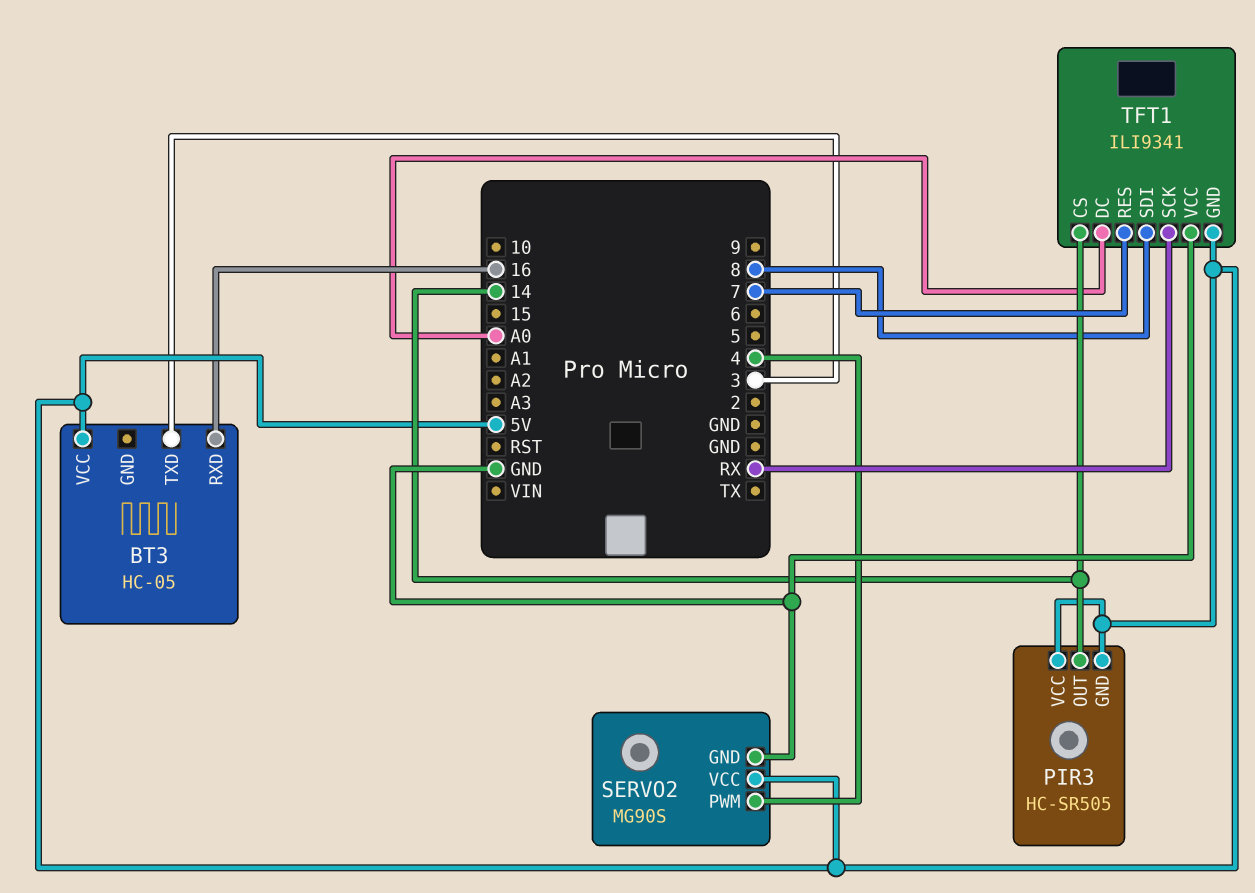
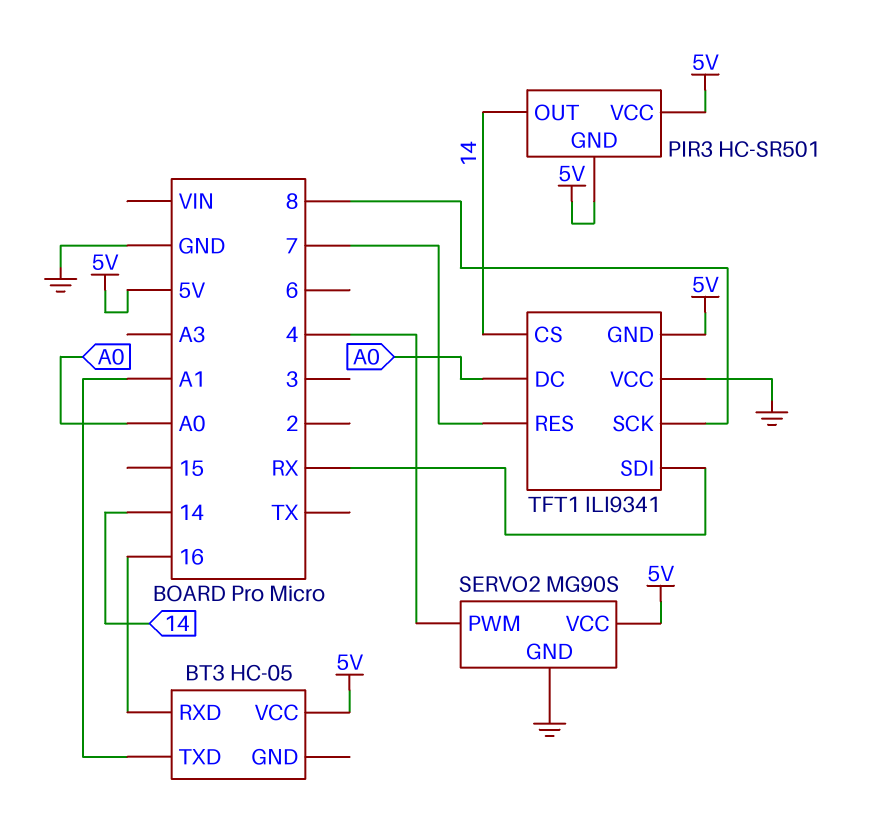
BT3 pin TXD: 3 -> A1
PIR3: HC-SR505 -> HC-SR501
TFT1 pin SCK: RX -> 8
TFT1 pin SDI: 8 -> RX

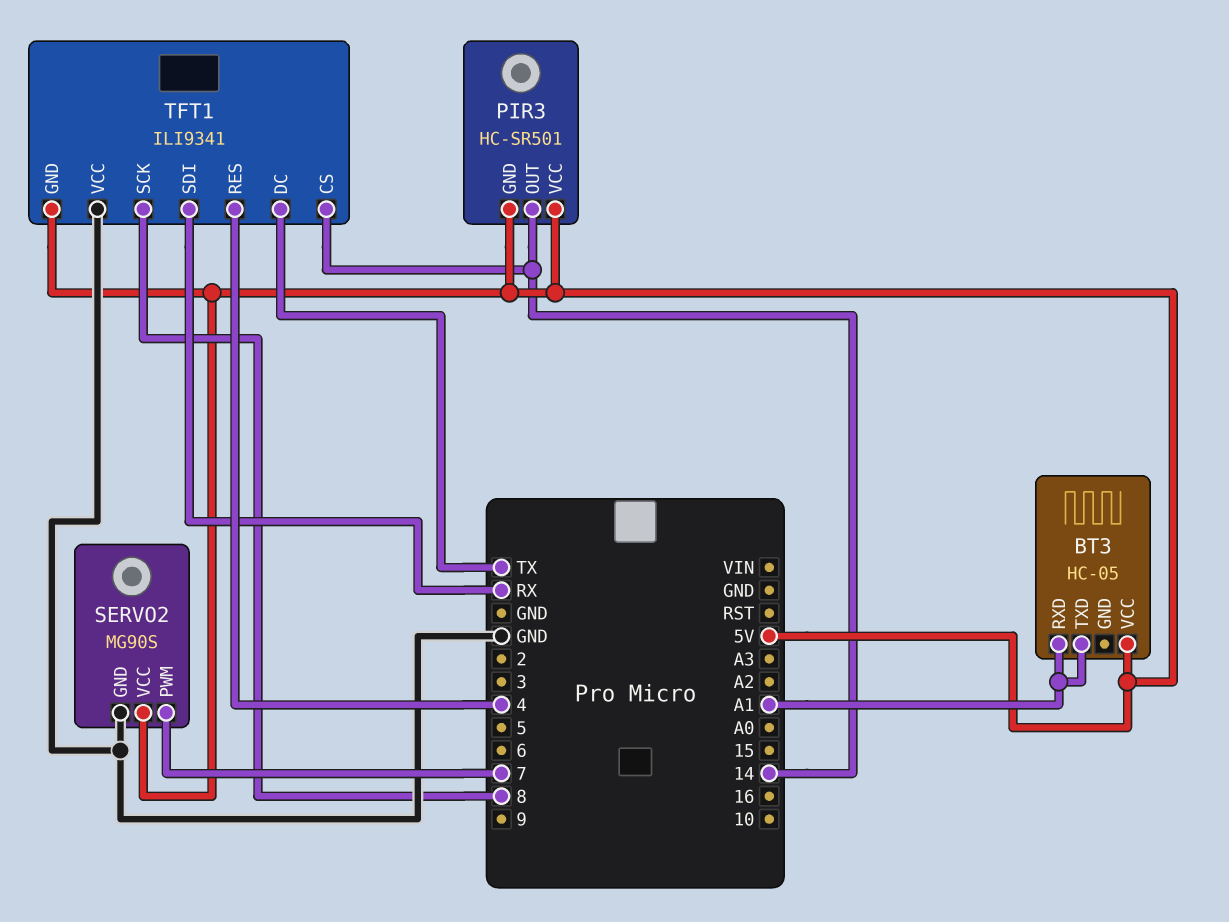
BT3 pin RXD: 16 -> A1
SERVO2 pin PWM: 4 -> 7
TFT1 pin DC: A0 -> TX
TFT1 pin RES: 7 -> 4

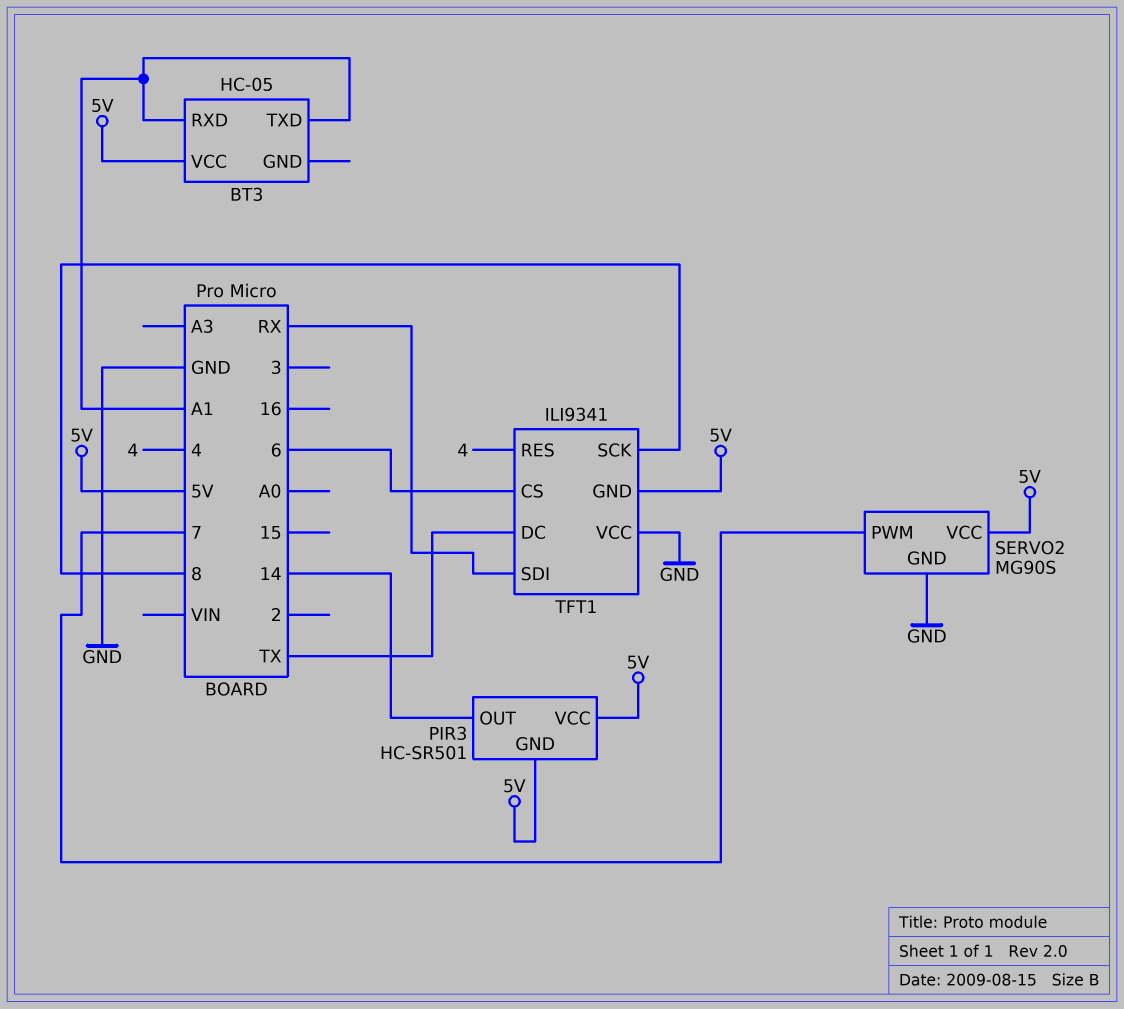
TFT1 pin CS: 14 -> 6

